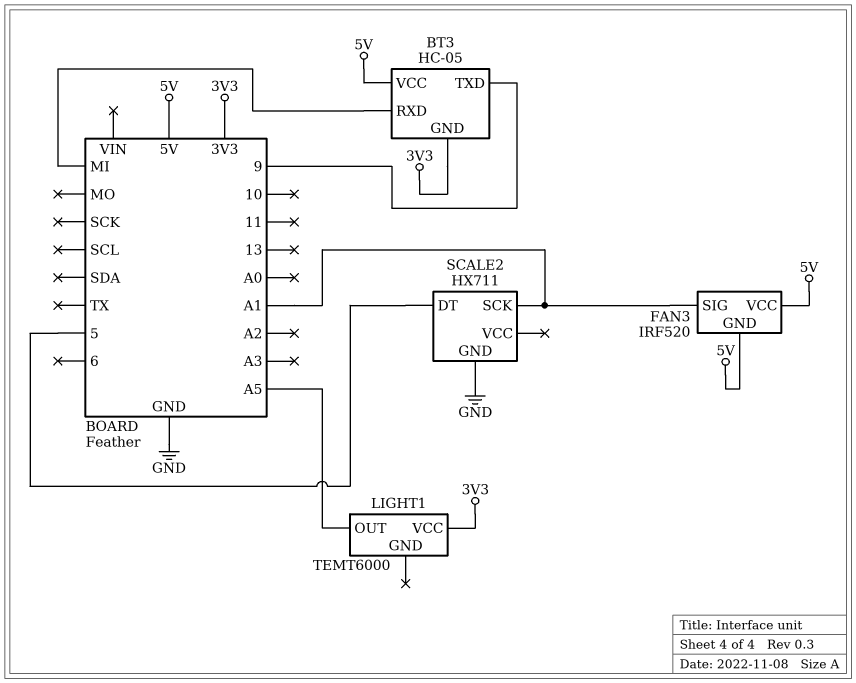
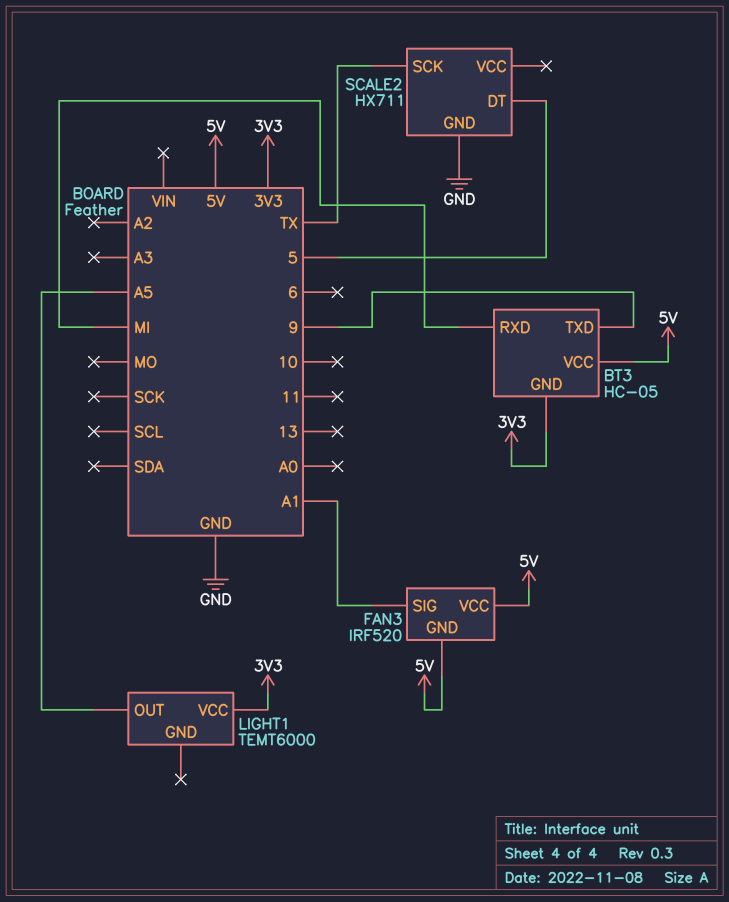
SCALE2 pin SCK: A1 -> TX

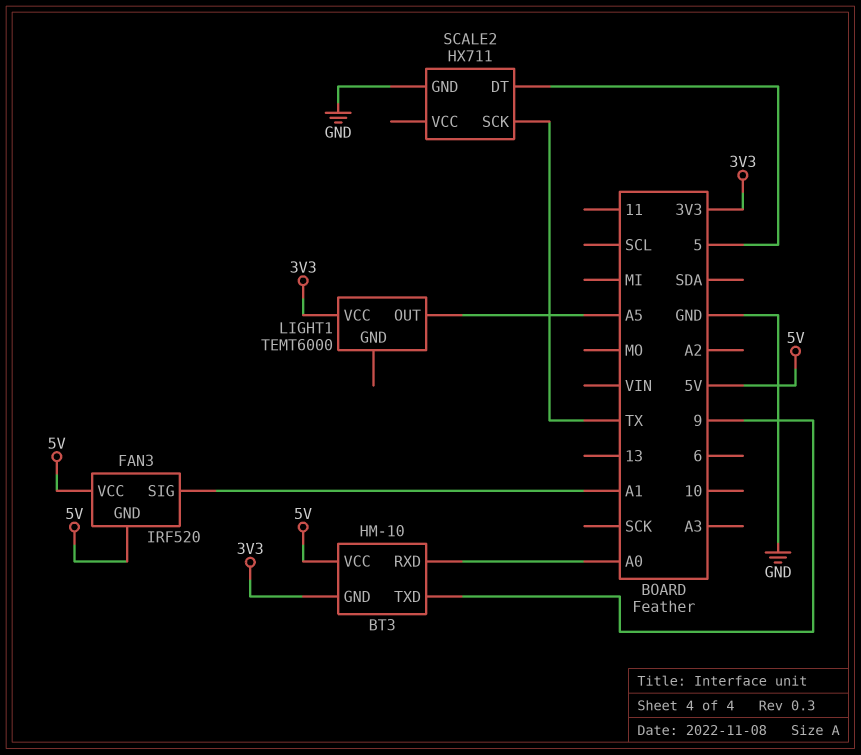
BT3: HC-05 -> HM-10
BT3 pin RXD: MI -> A0

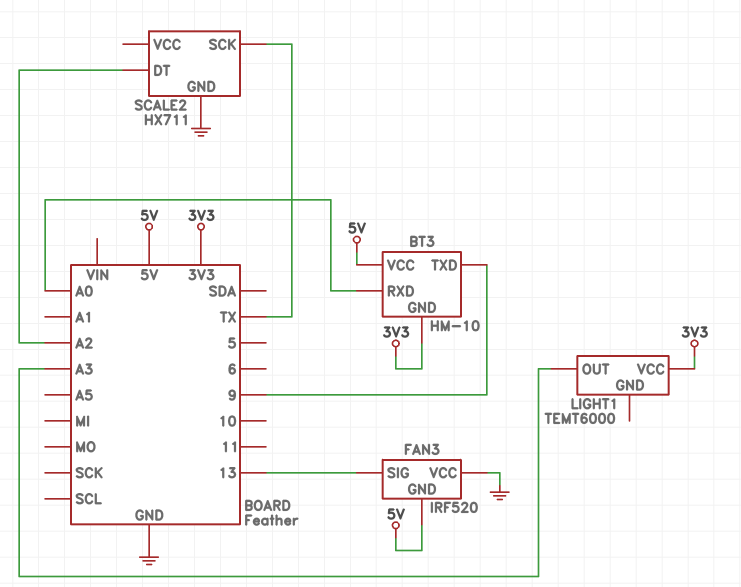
FAN3 pin SIG: A1 -> 13
FAN3 pin VCC: 5V -> GND
LIGHT1 pin OUT: A5 -> A3
SCALE2 pin DT: 5 -> A2

